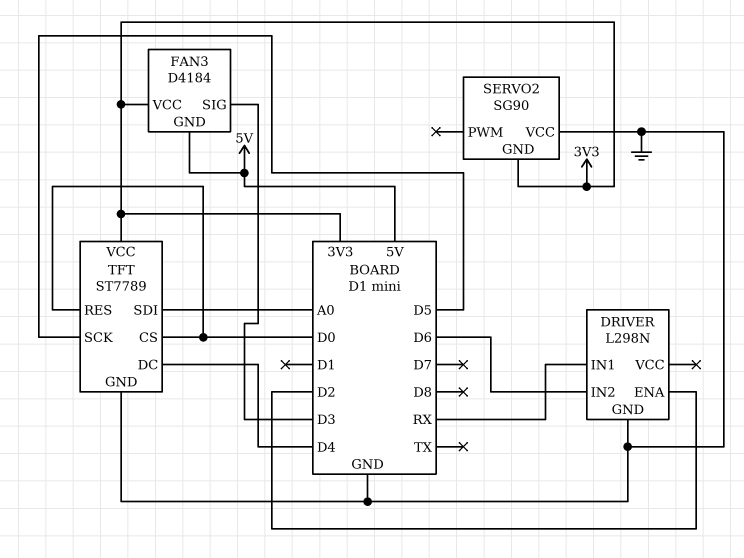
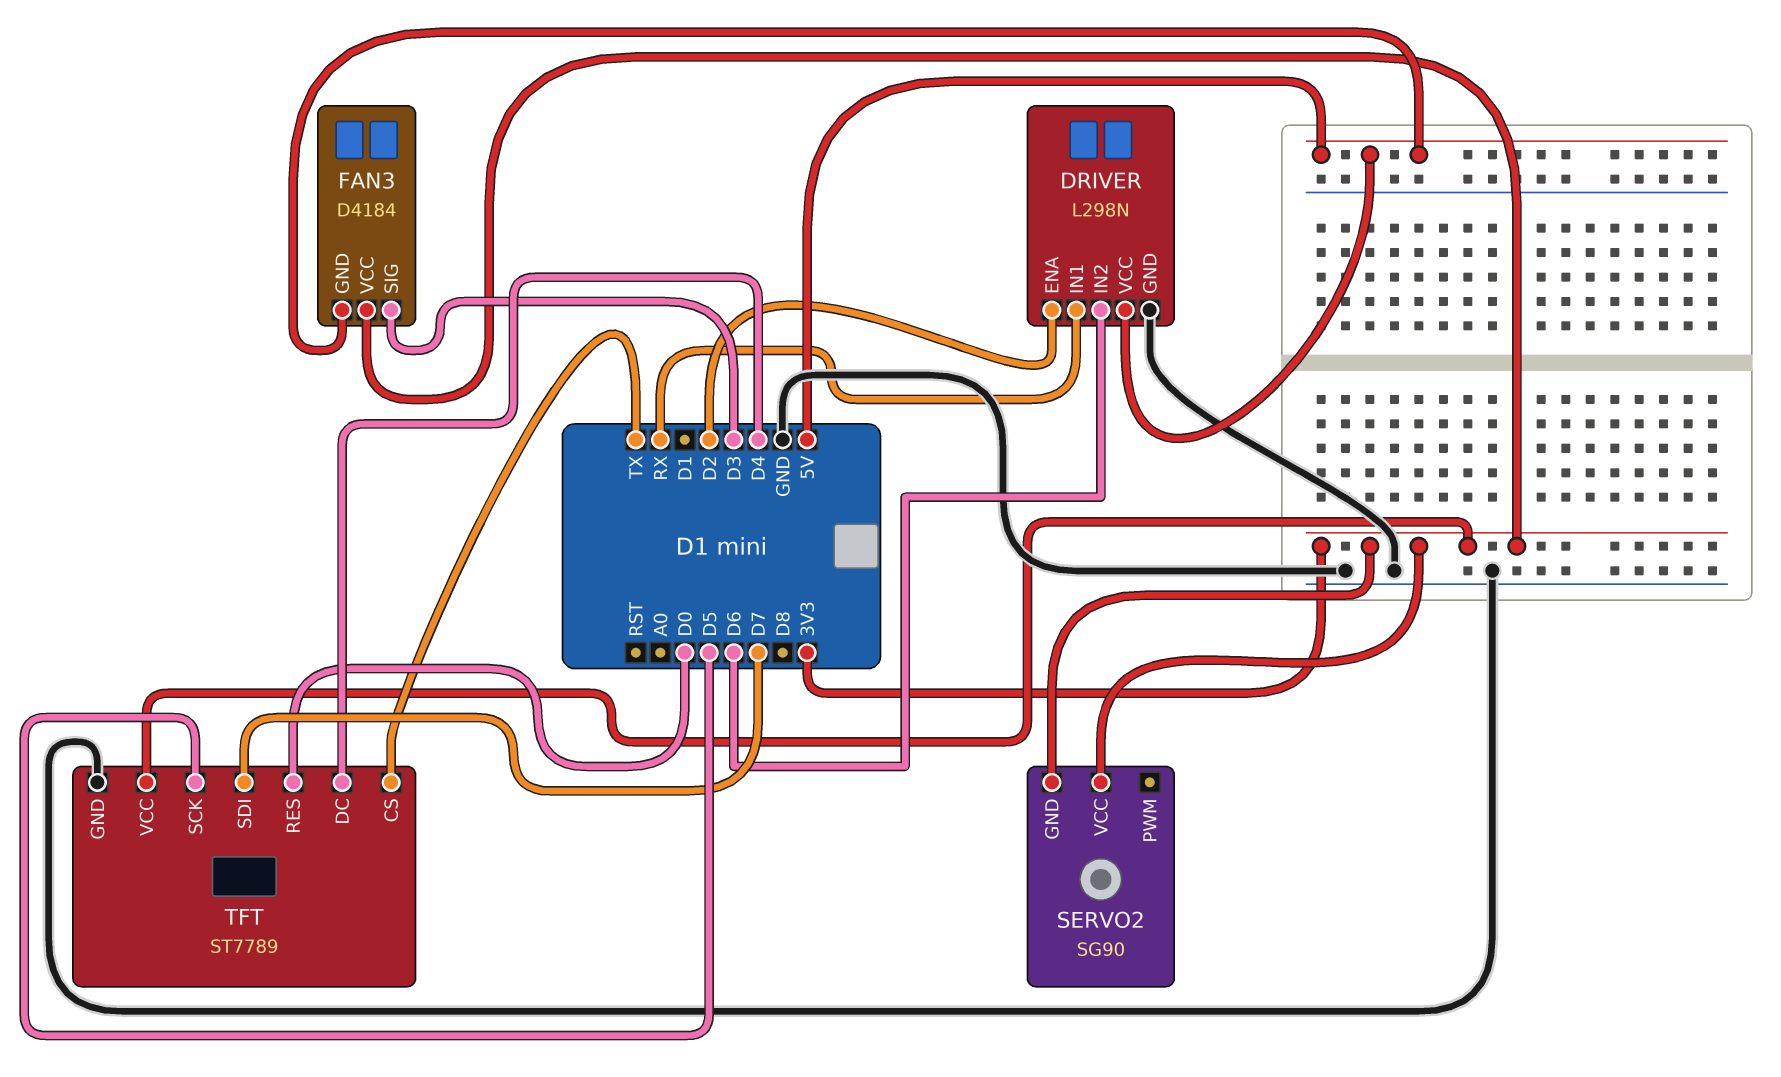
DRIVER pin VCC: none -> 5V
SERVO2 pin VCC: GND -> 3V3
TFT pin CS: D0 -> TX
TFT pin SDI: A0 -> D7

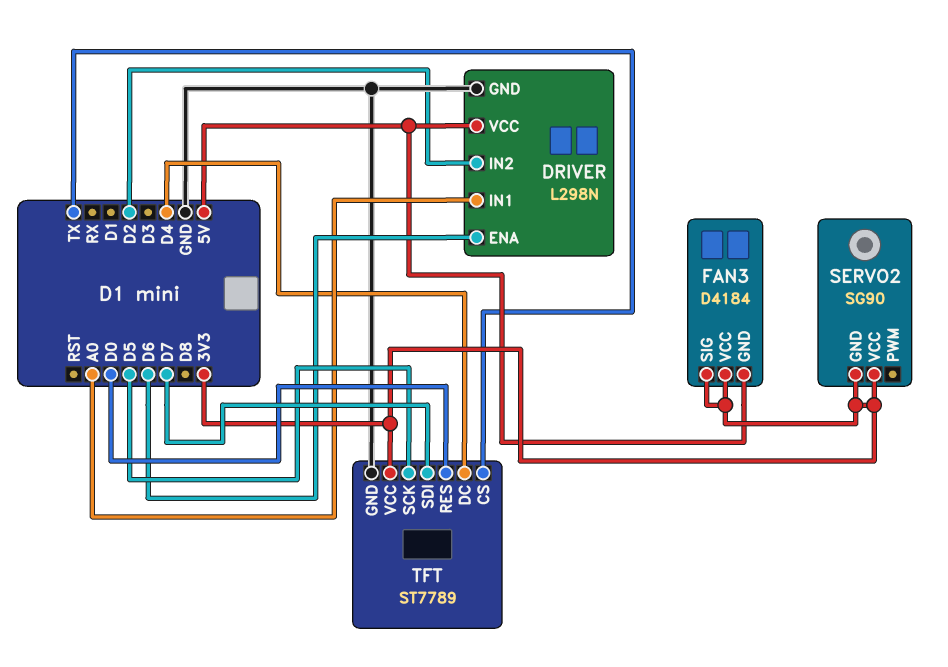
DRIVER pin ENA: D2 -> D6
DRIVER pin IN1: RX -> A0
DRIVER pin IN2: D6 -> D2
FAN3 pin SIG: D3 -> 3V3

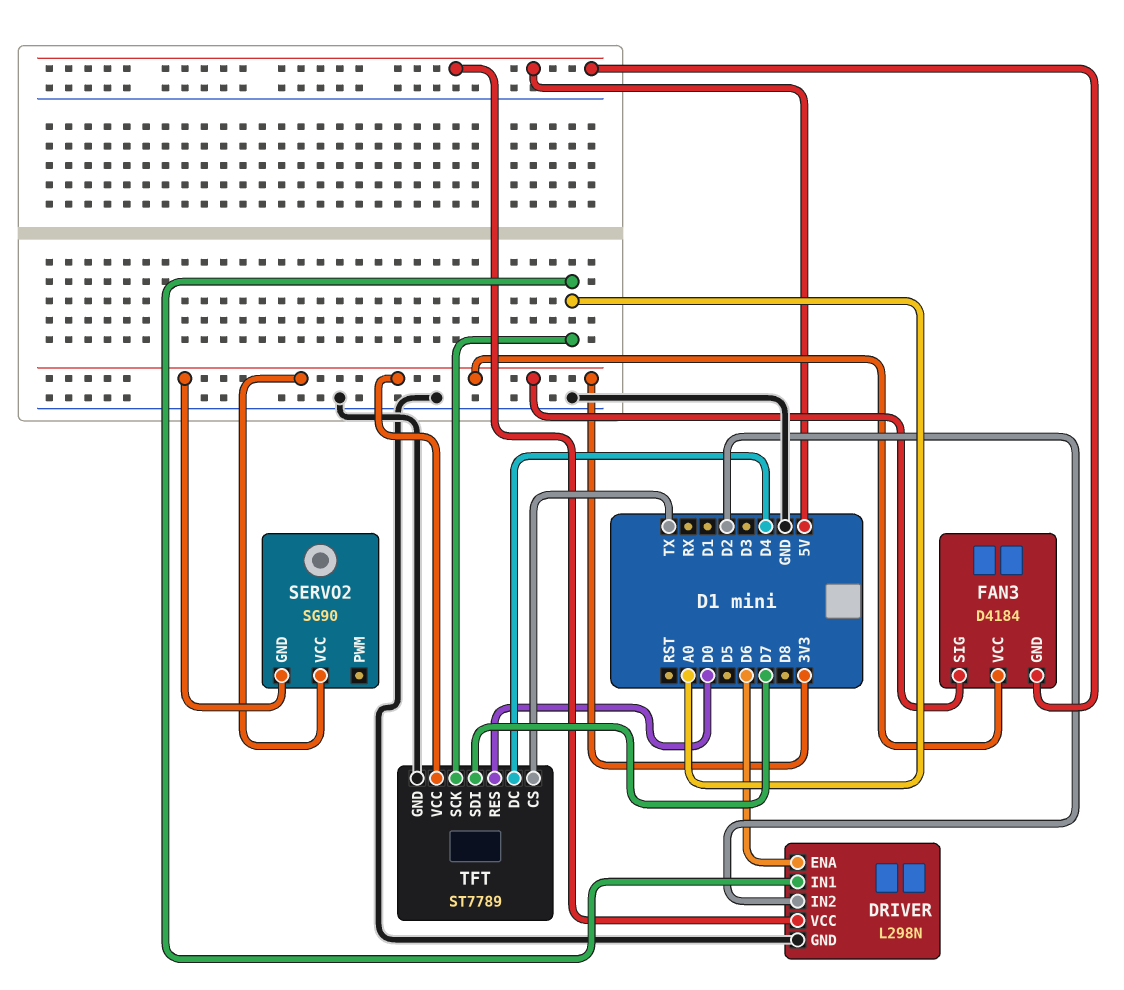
TFT pin SCK: D5 -> A0

